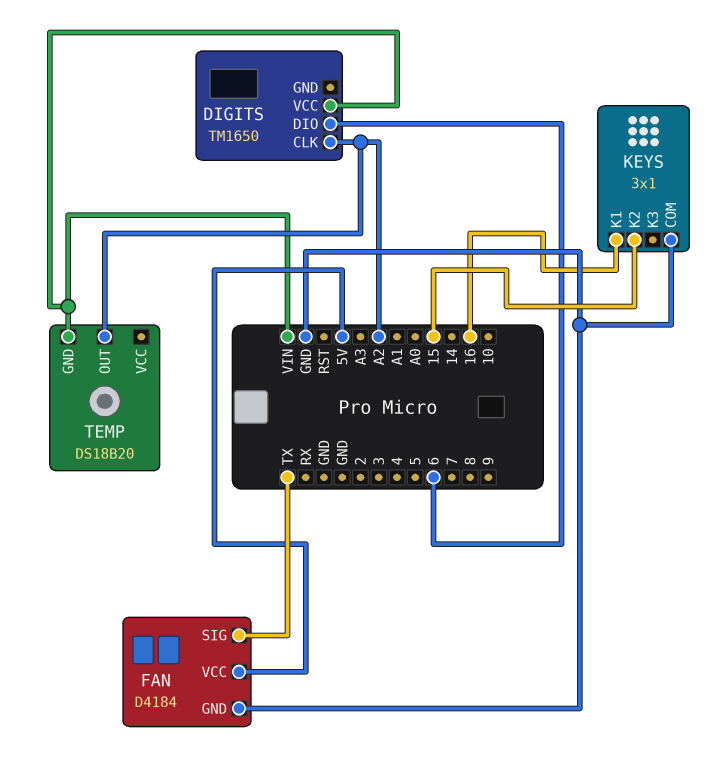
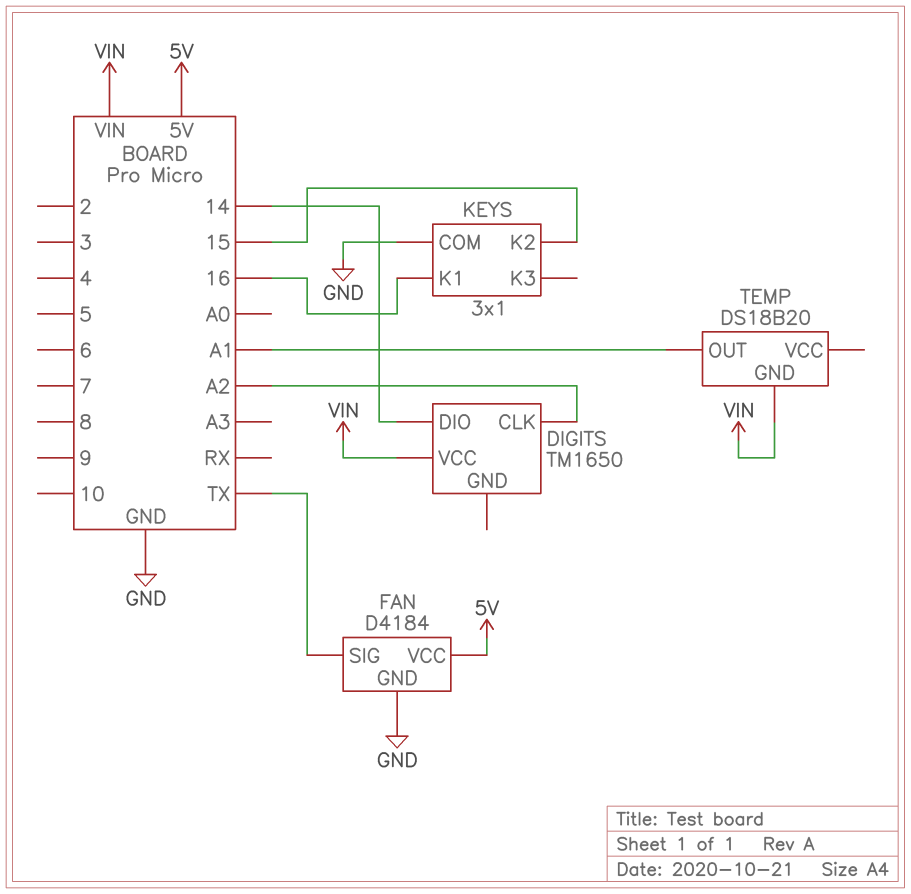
DIGITS pin DIO: 6 -> 14
TEMP pin OUT: A2 -> A1

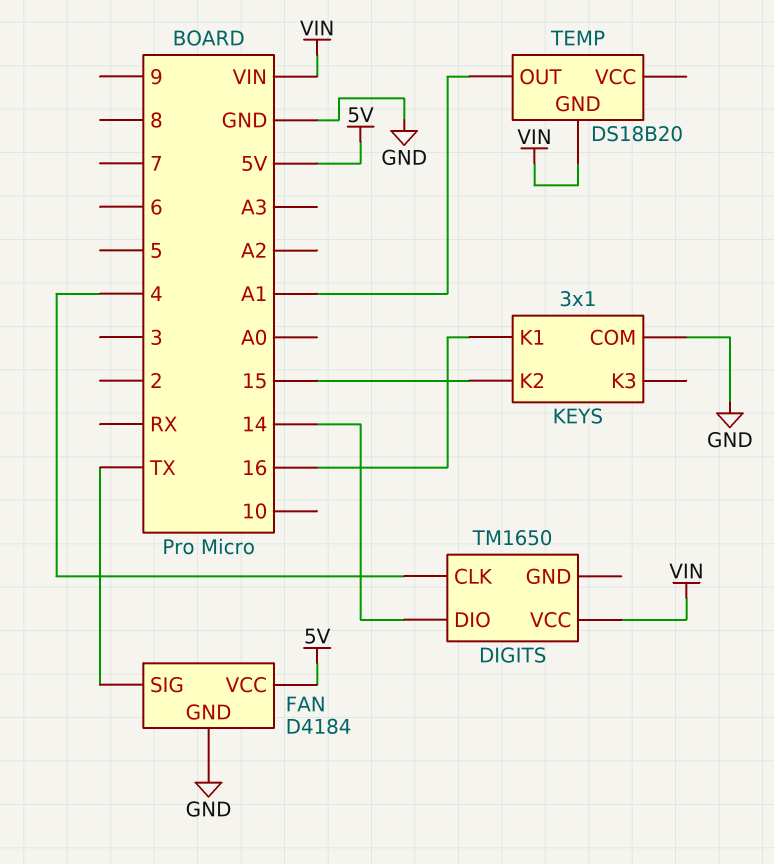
DIGITS pin CLK: A2 -> 4

